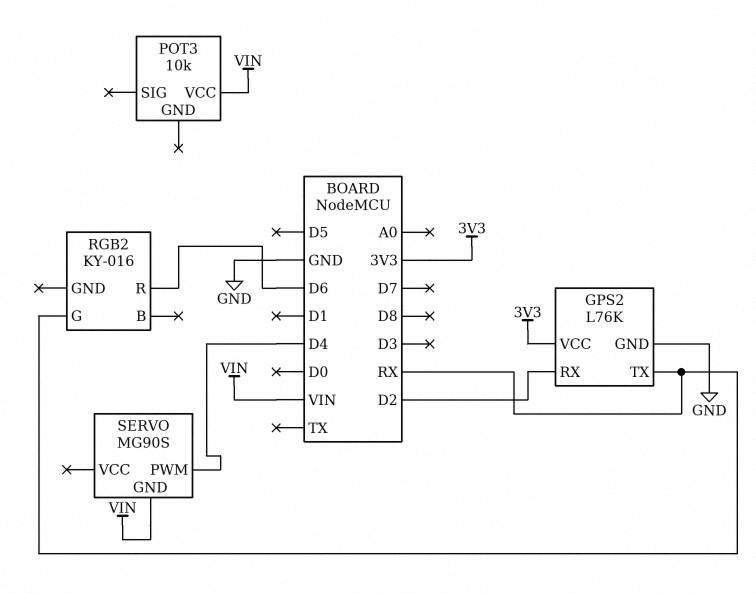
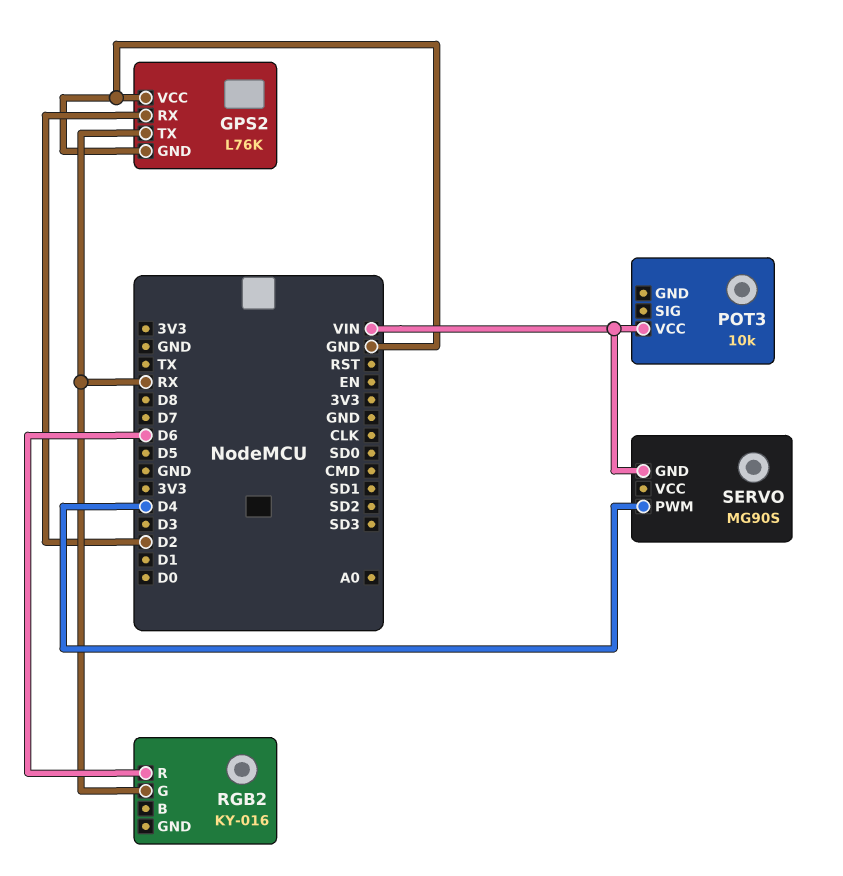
GPS2 pin VCC: 3V3 -> GND

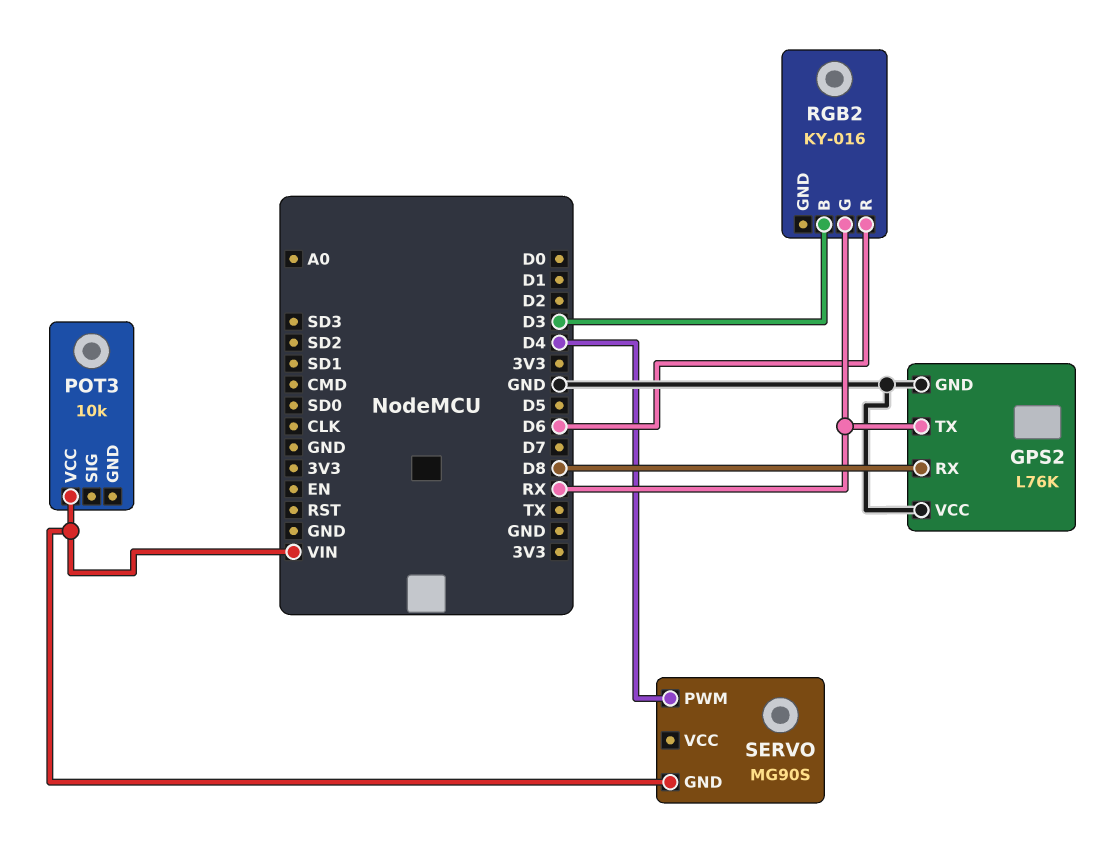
GPS2 pin RX: D2 -> D8
RGB2 pin B: none -> D3

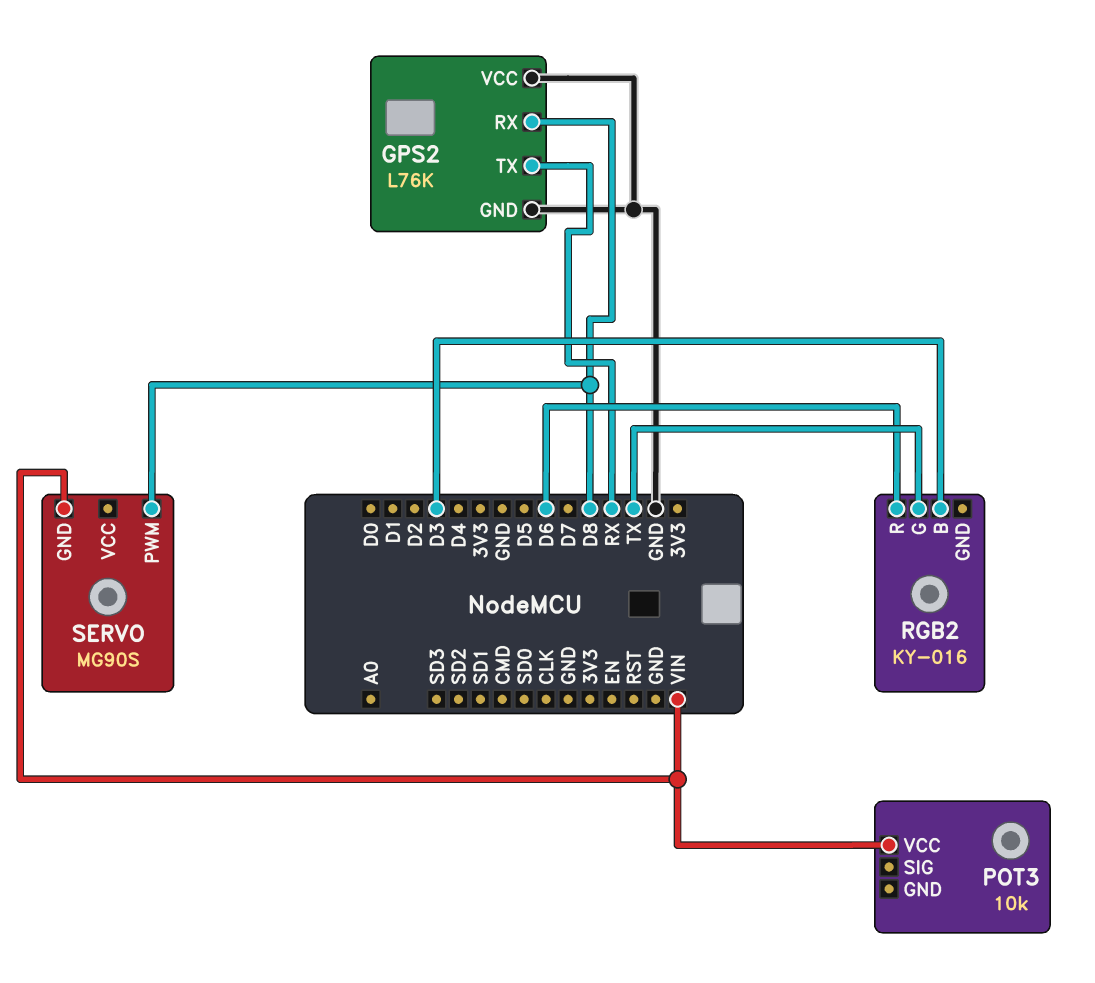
RGB2 pin G: RX -> TX
SERVO pin PWM: D4 -> D8

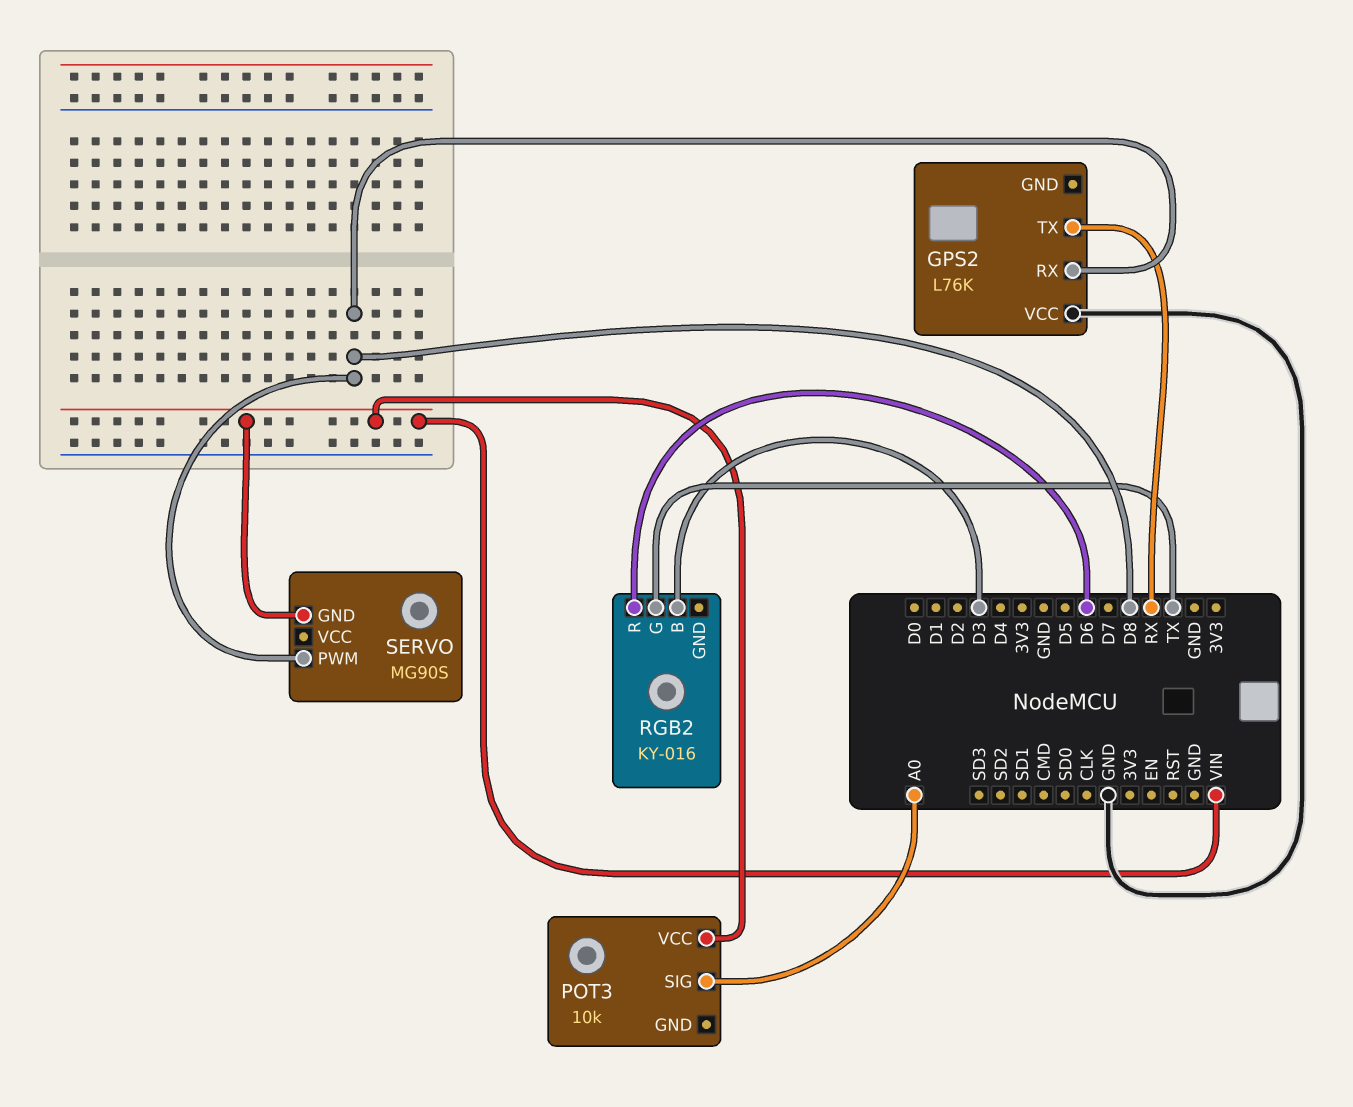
GPS2 pin GND: GND -> none
POT3 pin SIG: none -> A0

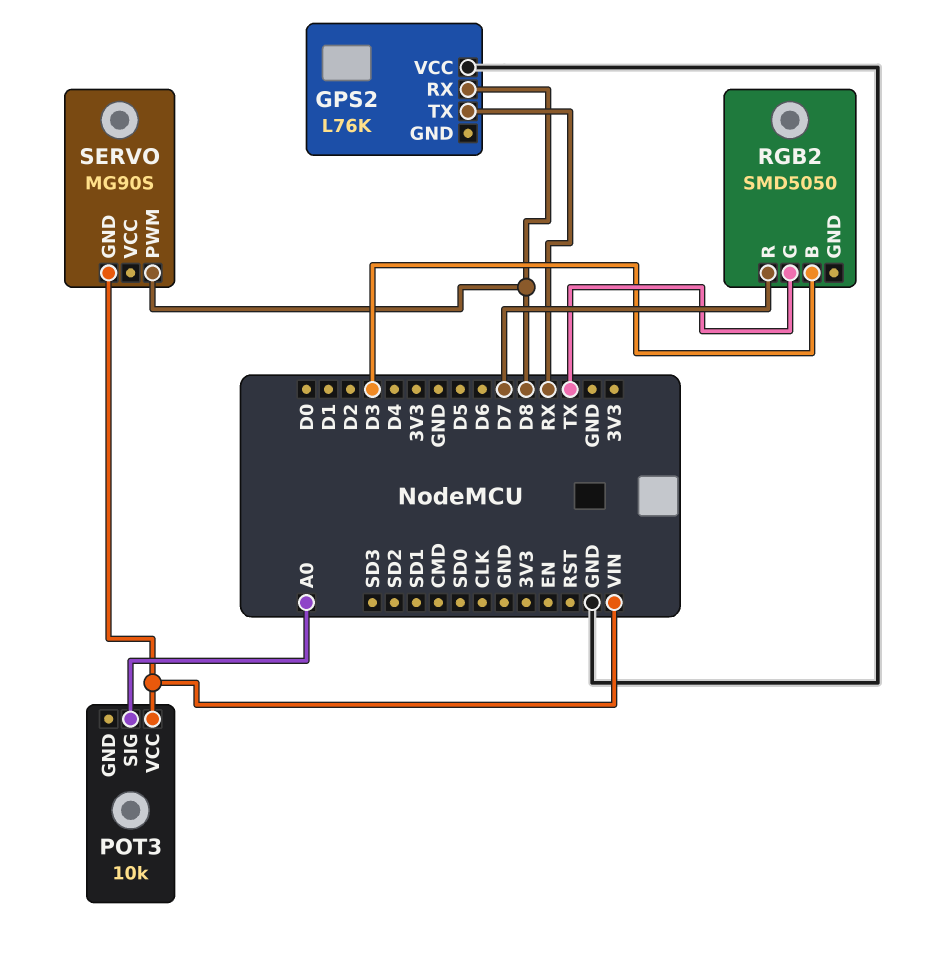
RGB2: KY-016 -> SMD5050
RGB2 pin R: D6 -> D7

